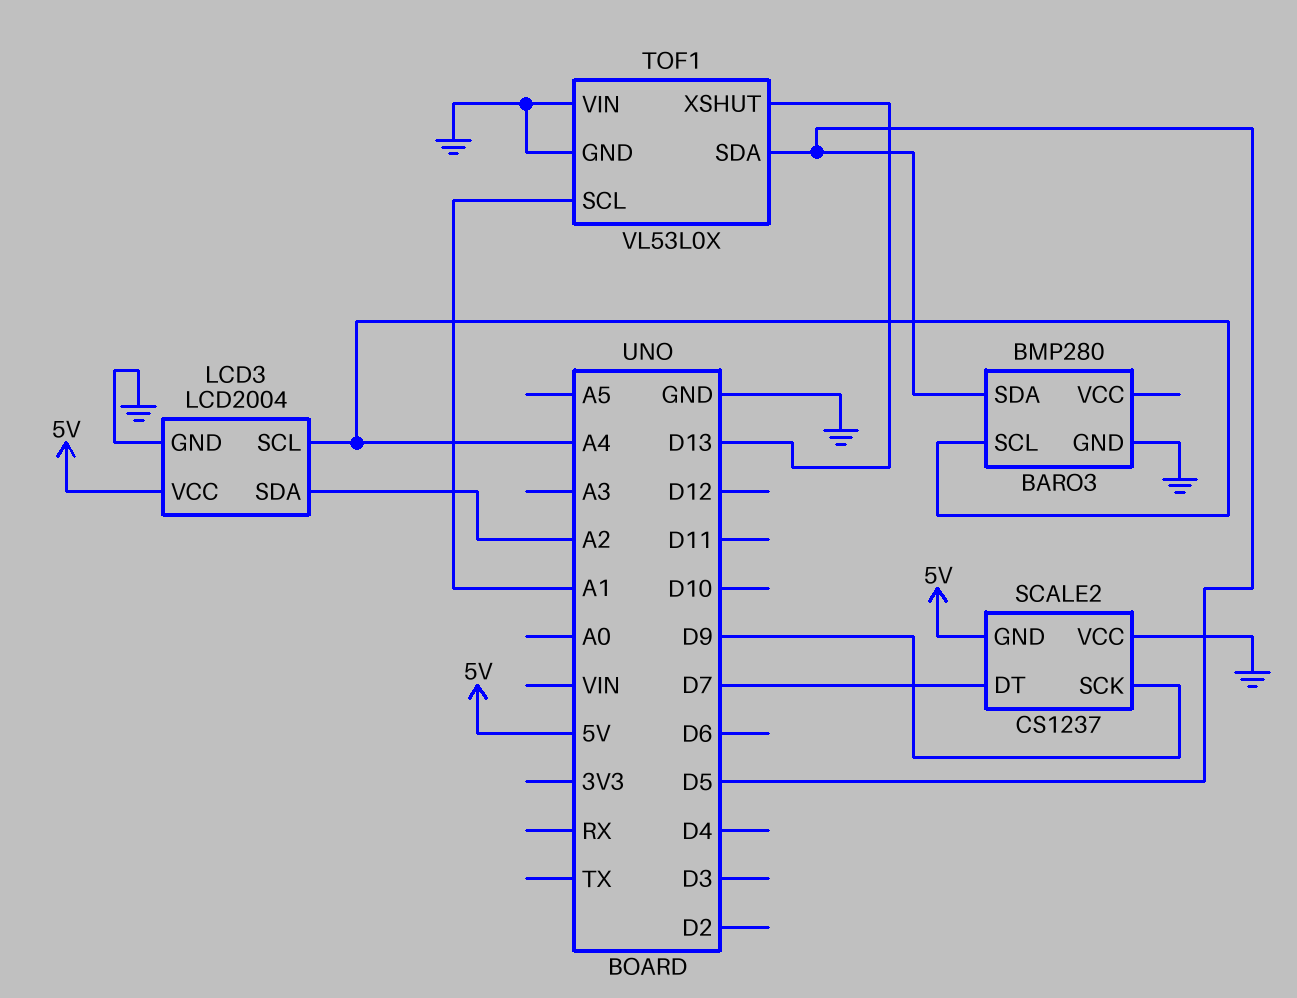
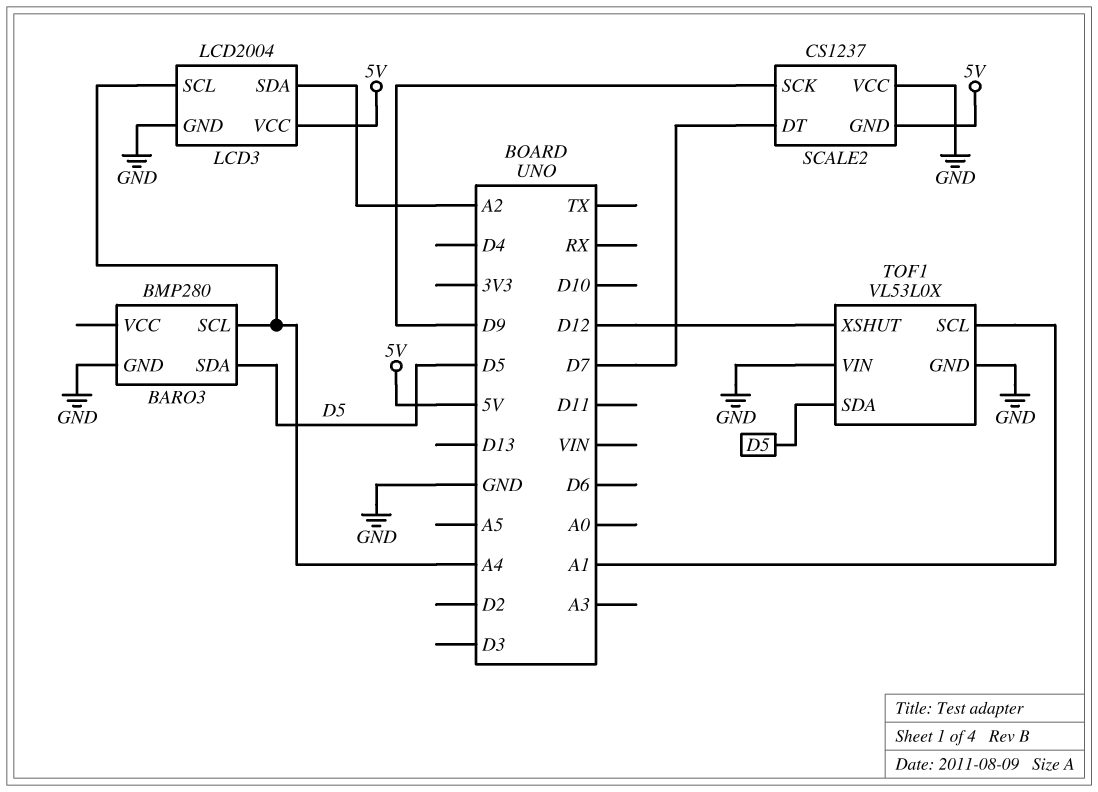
TOF1 pin XSHUT: D13 -> D12

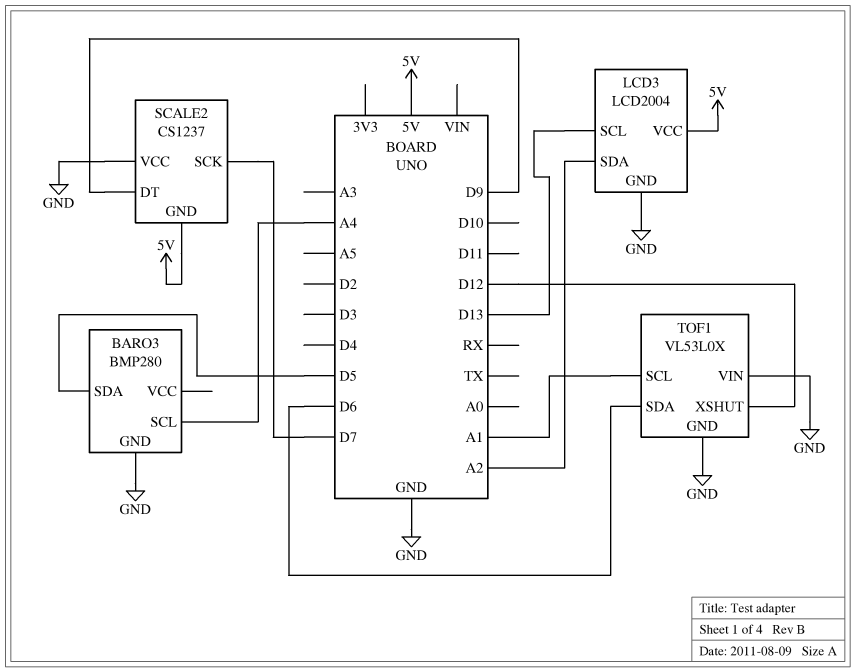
LCD3 pin SCL: A4 -> D13
SCALE2 pin DT: D7 -> D9
SCALE2 pin SCK: D9 -> D7
TOF1 pin SDA: D5 -> D6

